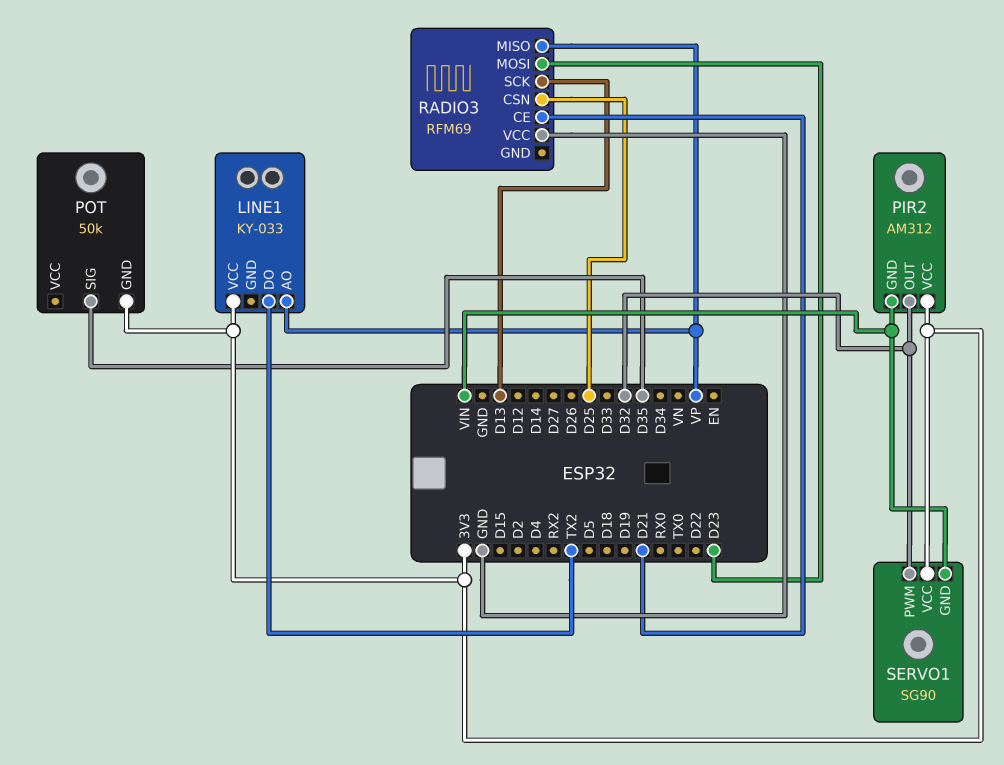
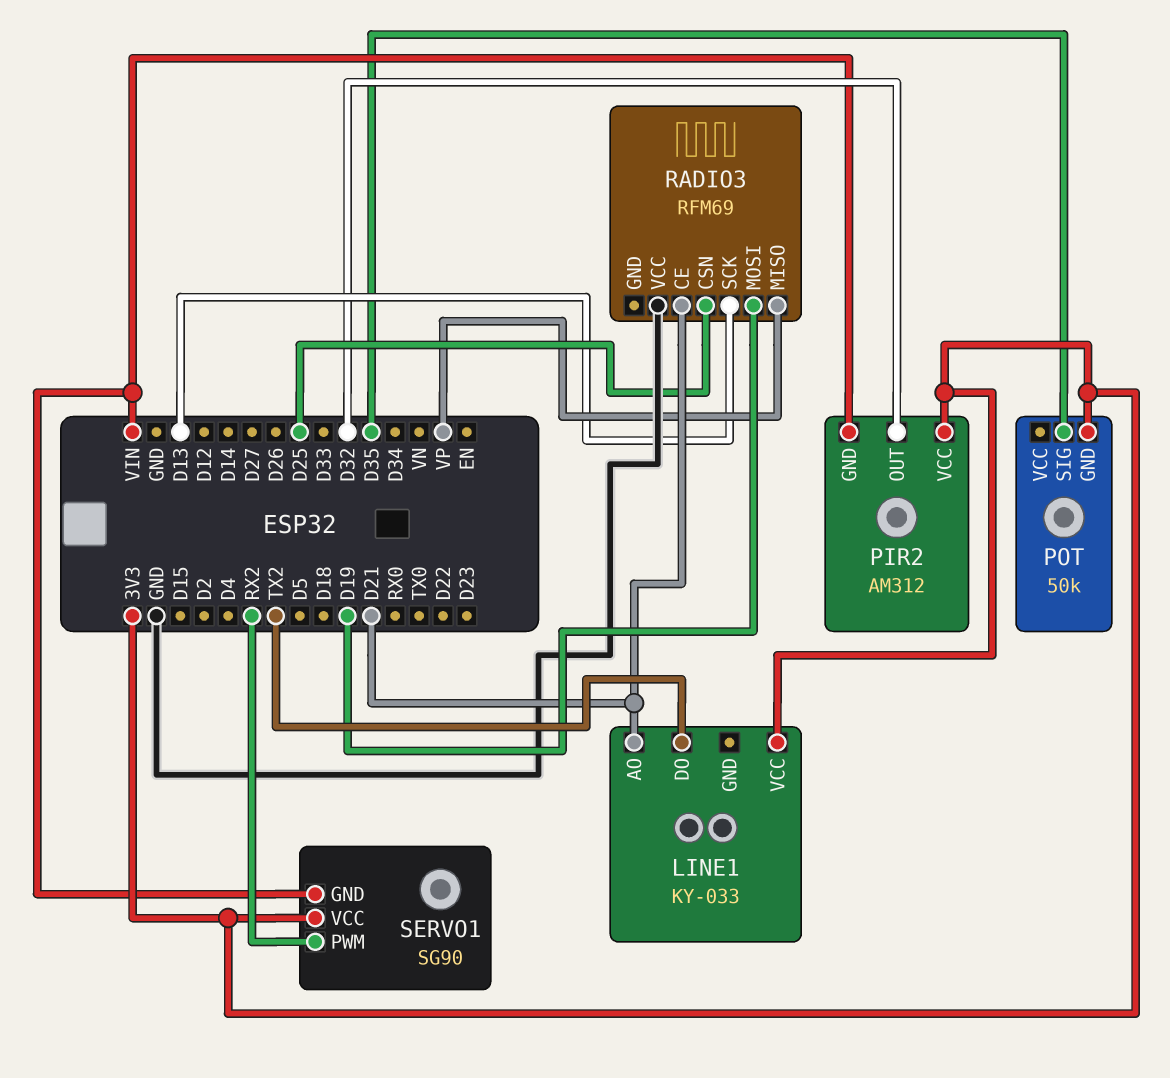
LINE1 pin AO: VP -> D21
RADIO3 pin MOSI: D23 -> D19
SERVO1 pin PWM: D32 -> RX2

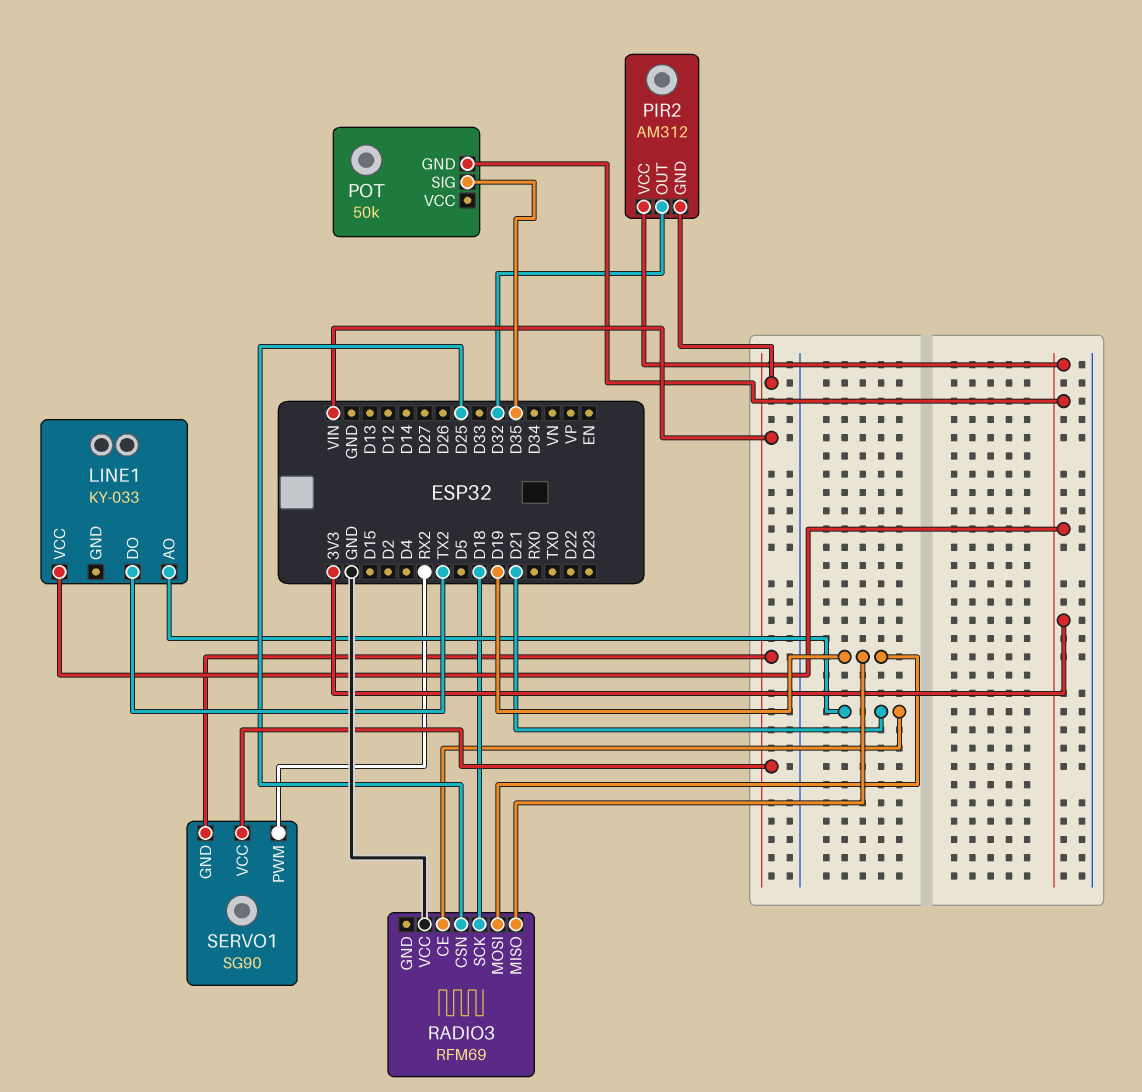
RADIO3 pin MISO: VP -> D19
RADIO3 pin SCK: D13 -> D18
SERVO1 pin VCC: 3V3 -> VIN

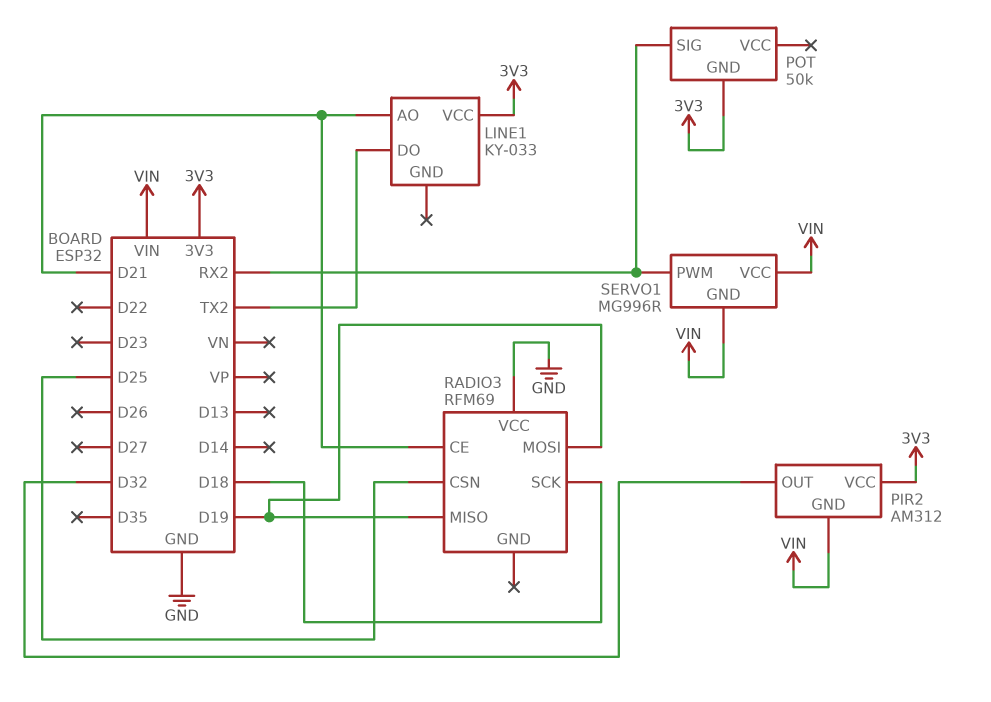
POT pin SIG: D35 -> RX2
SERVO1: SG90 -> MG996R

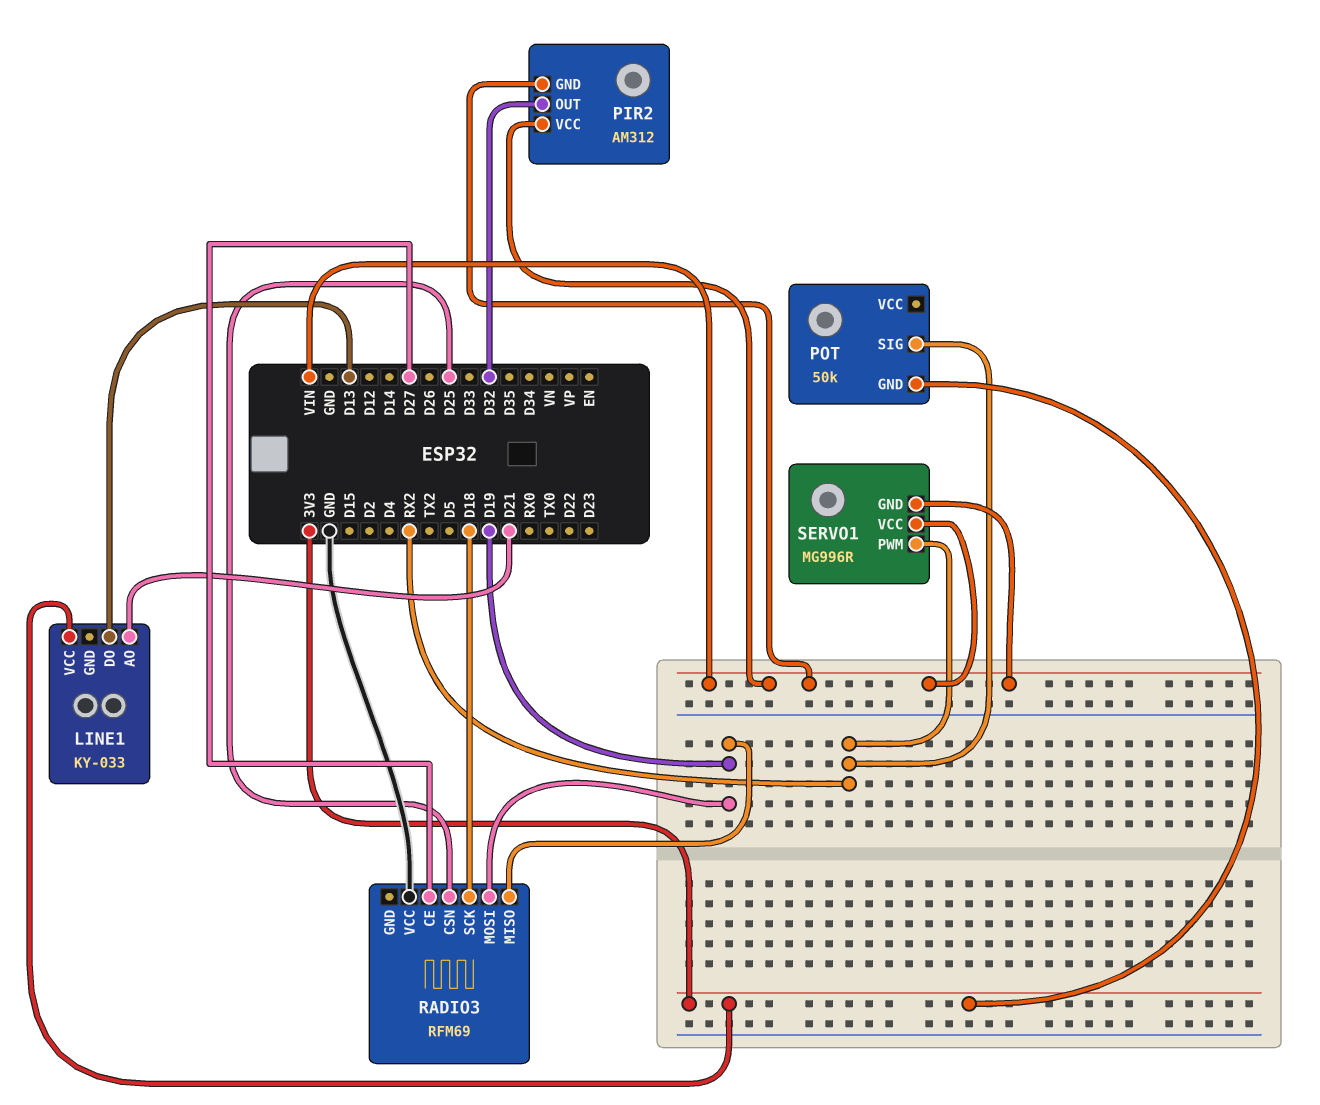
LINE1 pin DO: TX2 -> D13
PIR2 pin VCC: 3V3 -> VIN
RADIO3 pin CE: D21 -> D27

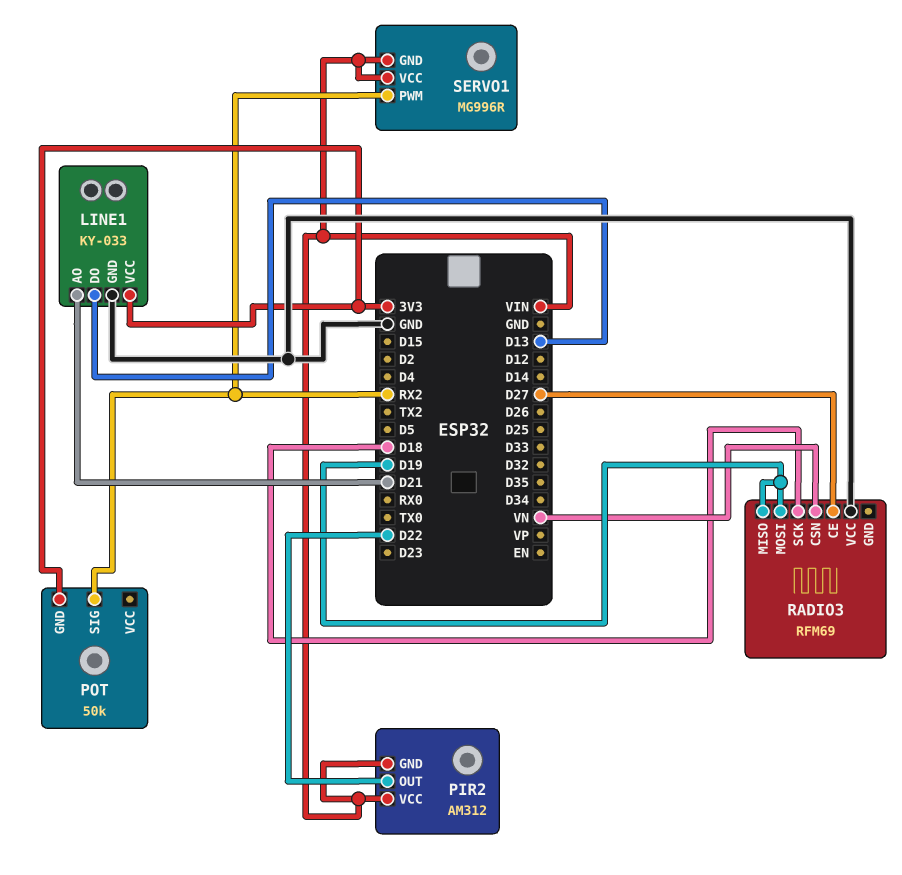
LINE1 pin GND: none -> GND
PIR2 pin OUT: D32 -> D22
RADIO3 pin CSN: D25 -> VN

